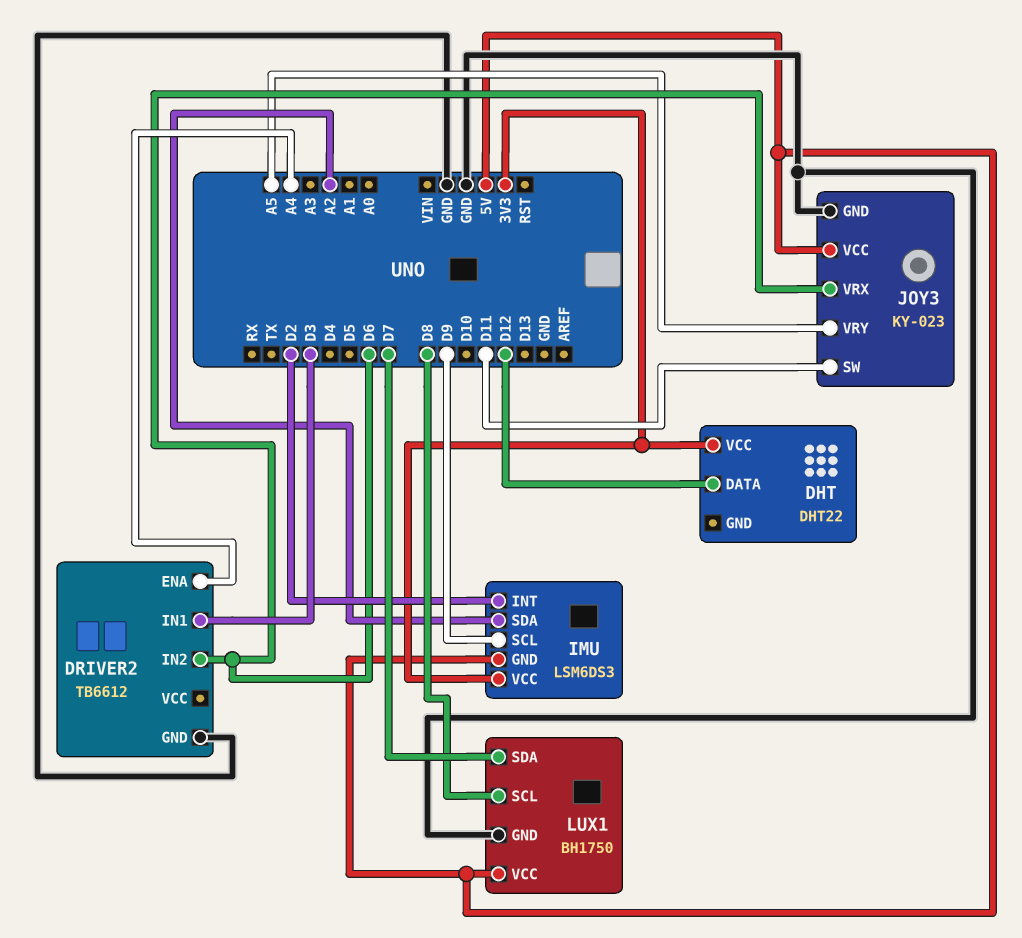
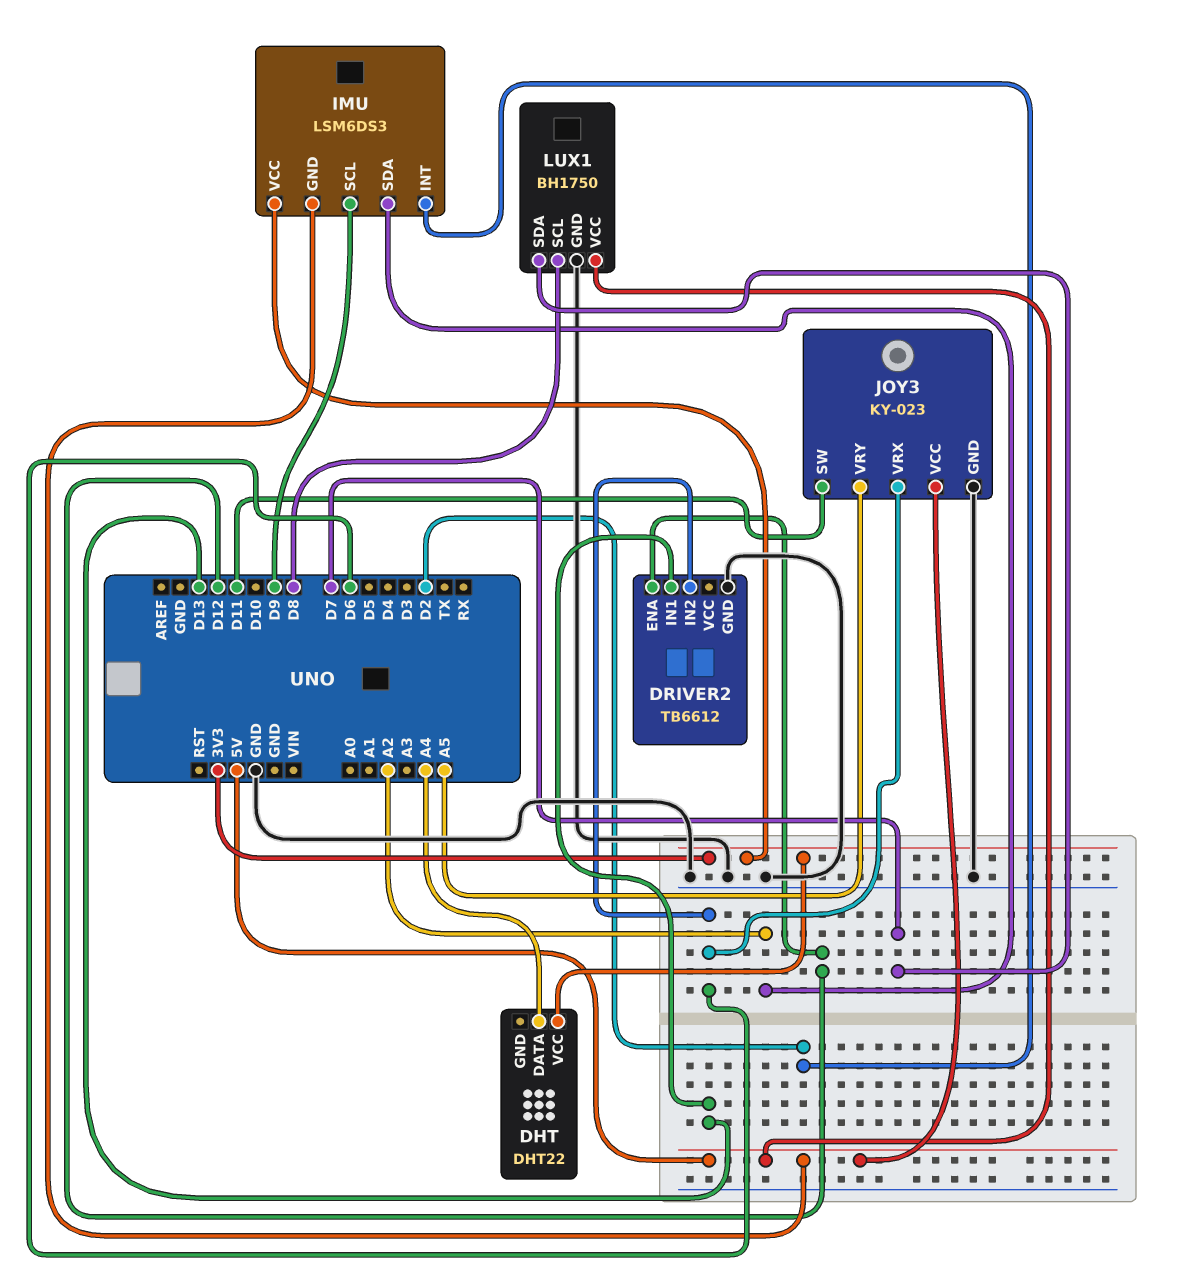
DHT pin DATA: D12 -> A4
DRIVER2 pin ENA: A4 -> D12
DRIVER2 pin IN1: D3 -> D13

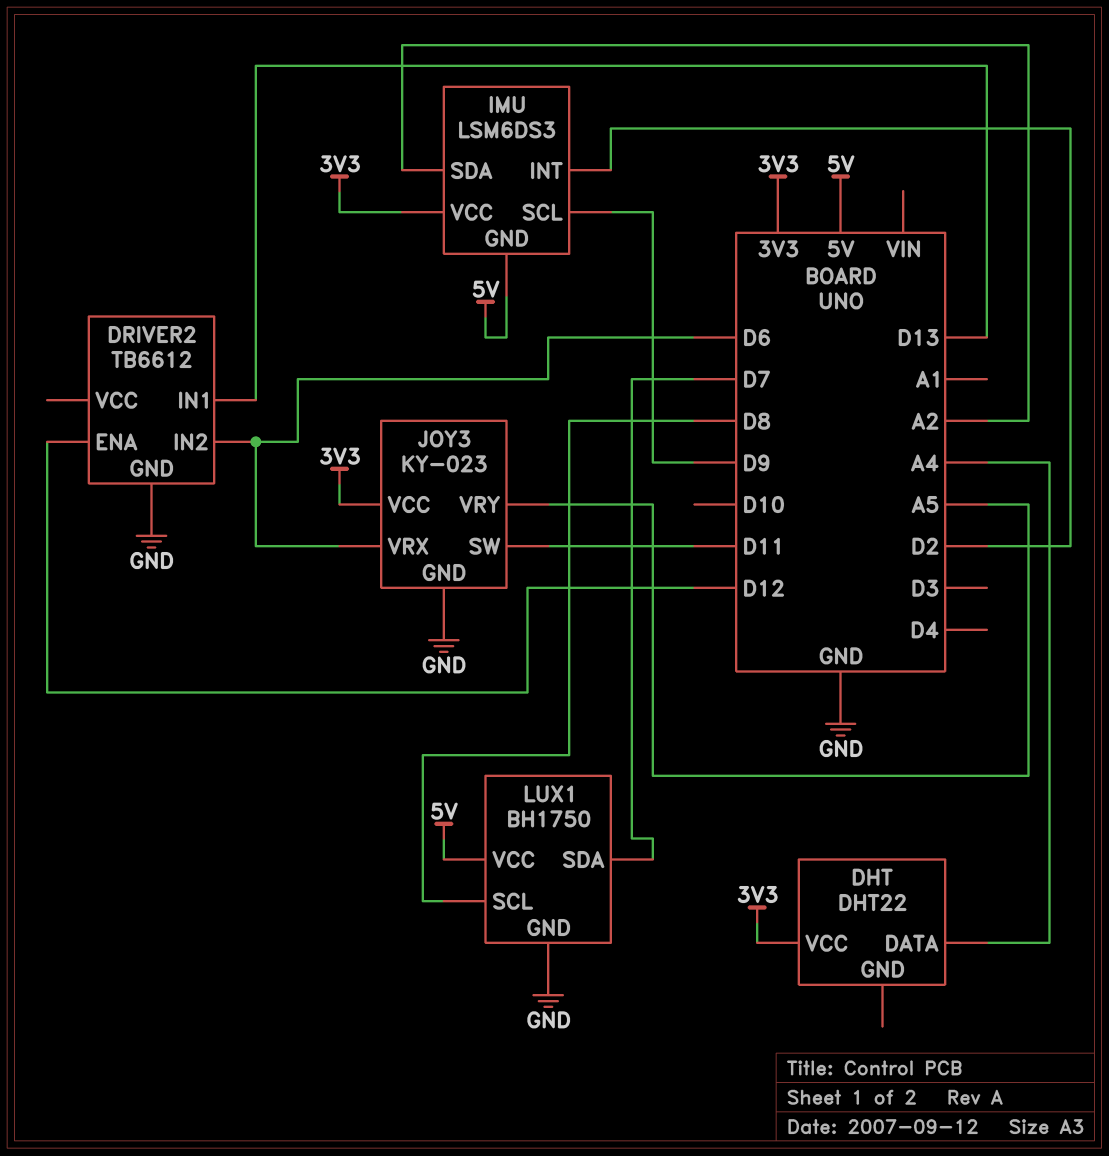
JOY3 pin VCC: 5V -> 3V3

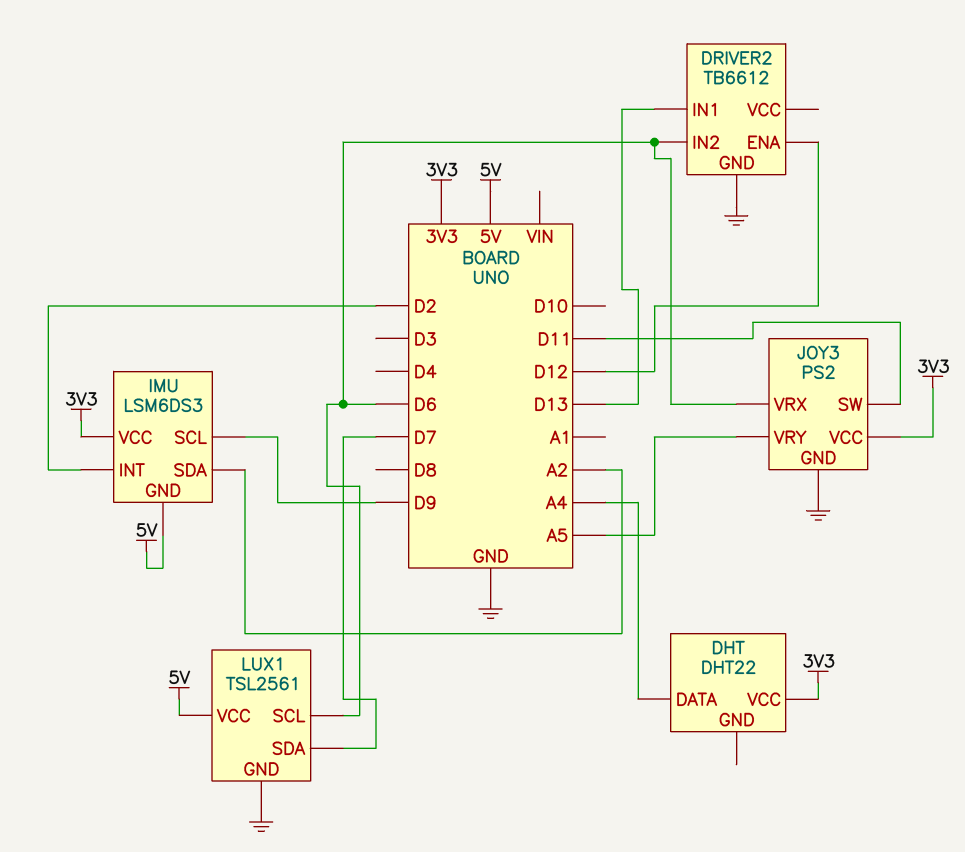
JOY3: KY-023 -> PS2
LUX1: BH1750 -> TSL2561
LUX1 pin SCL: D8 -> D6

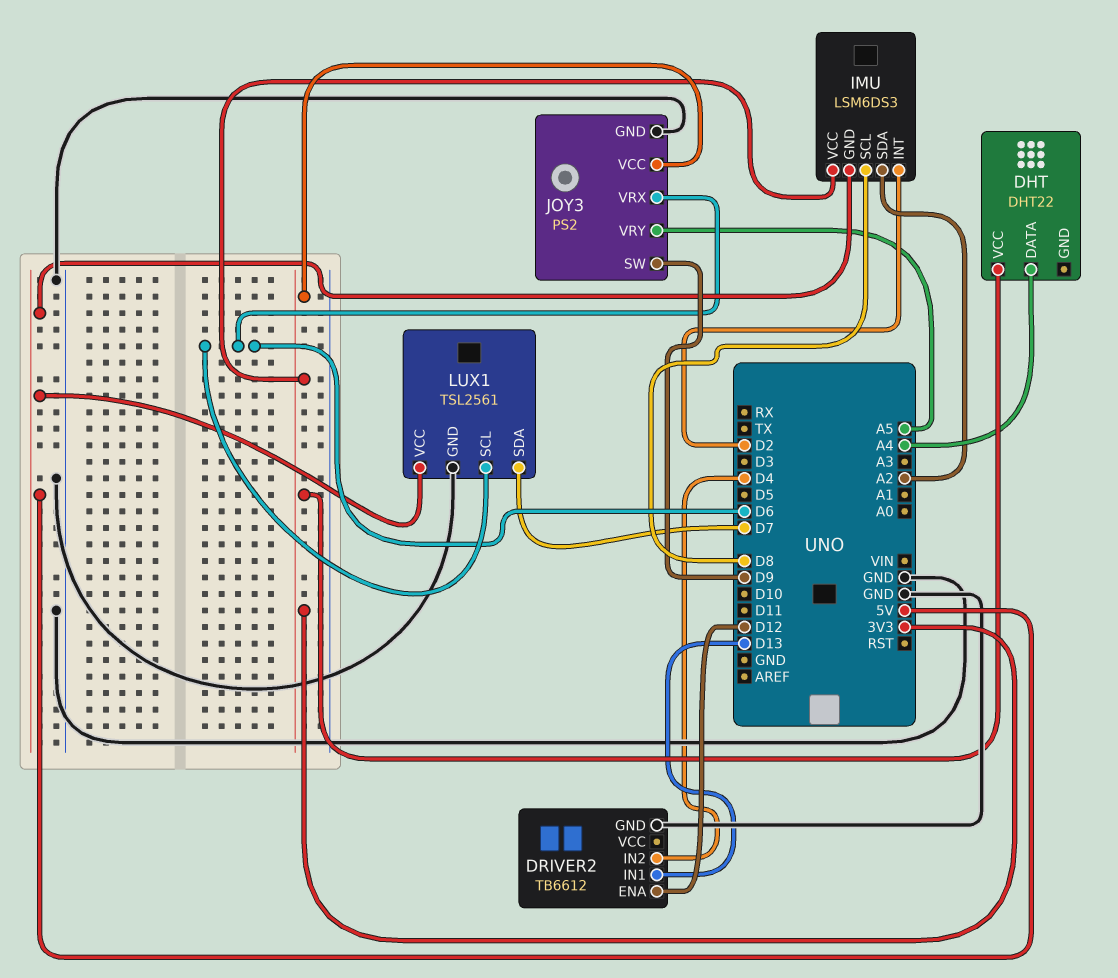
DRIVER2 pin IN2: D6 -> D4
IMU pin SCL: D9 -> D8
JOY3 pin SW: D11 -> D9

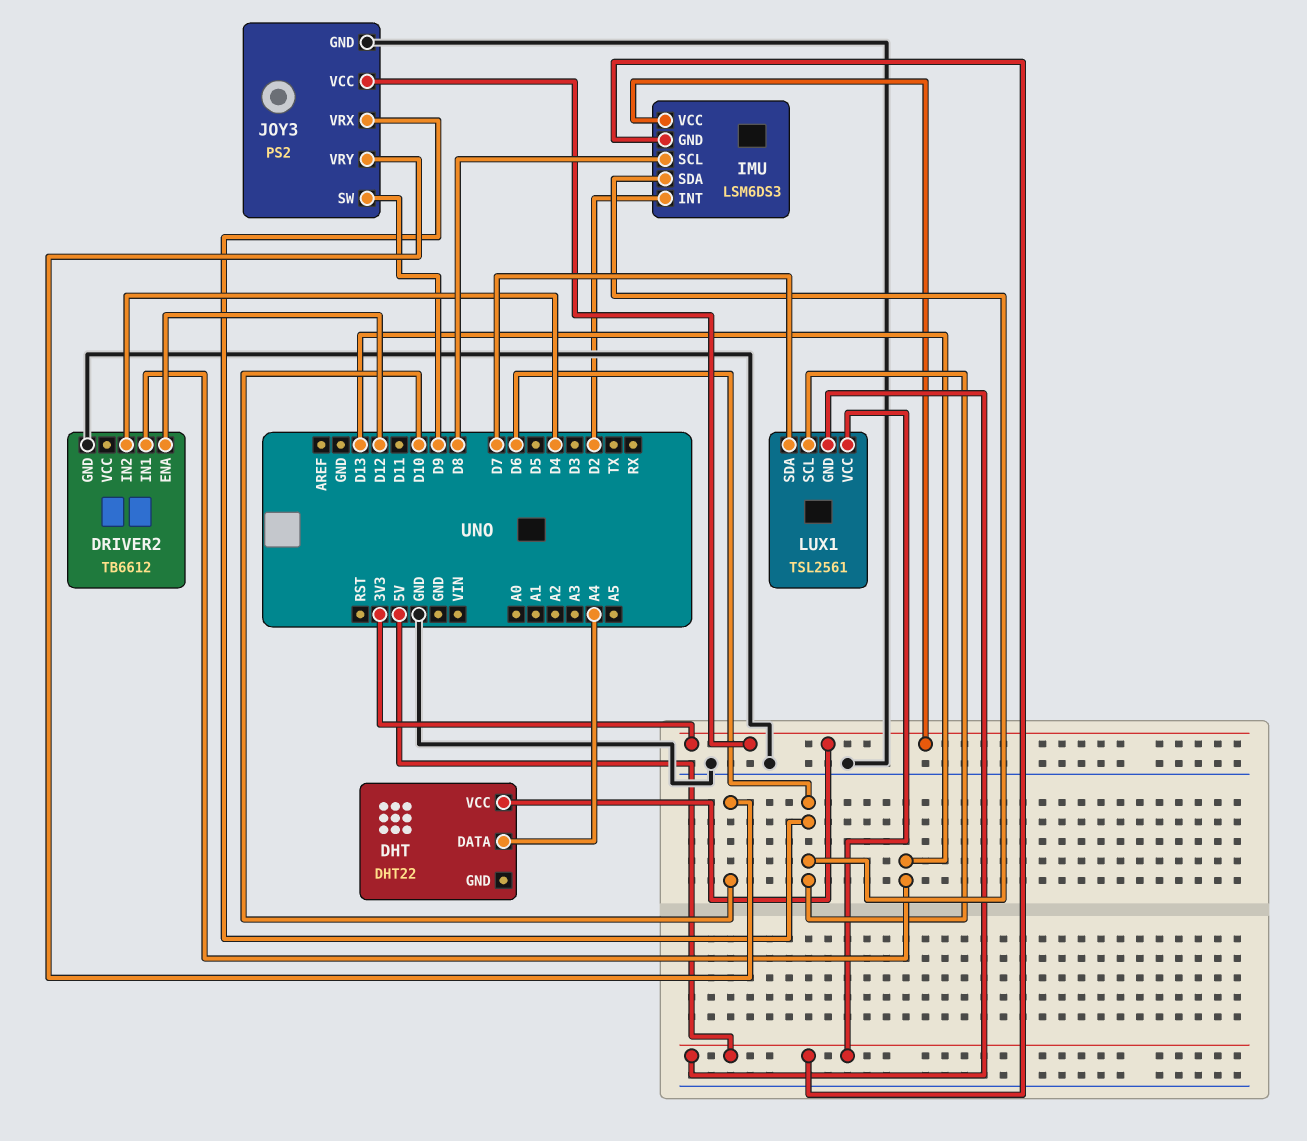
IMU pin SDA: A2 -> D6
JOY3 pin VRY: A5 -> D10
LUX1 pin GND: GND -> 5V

